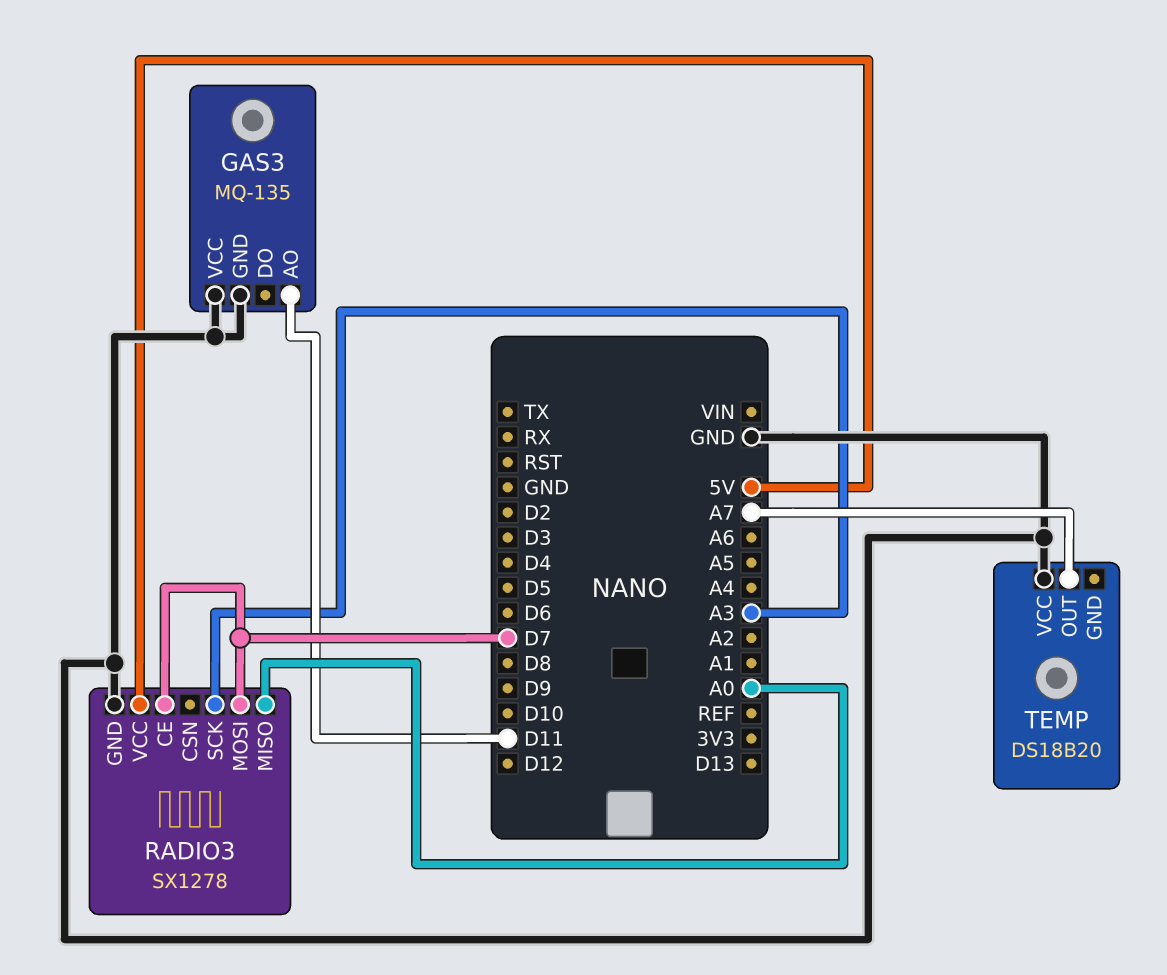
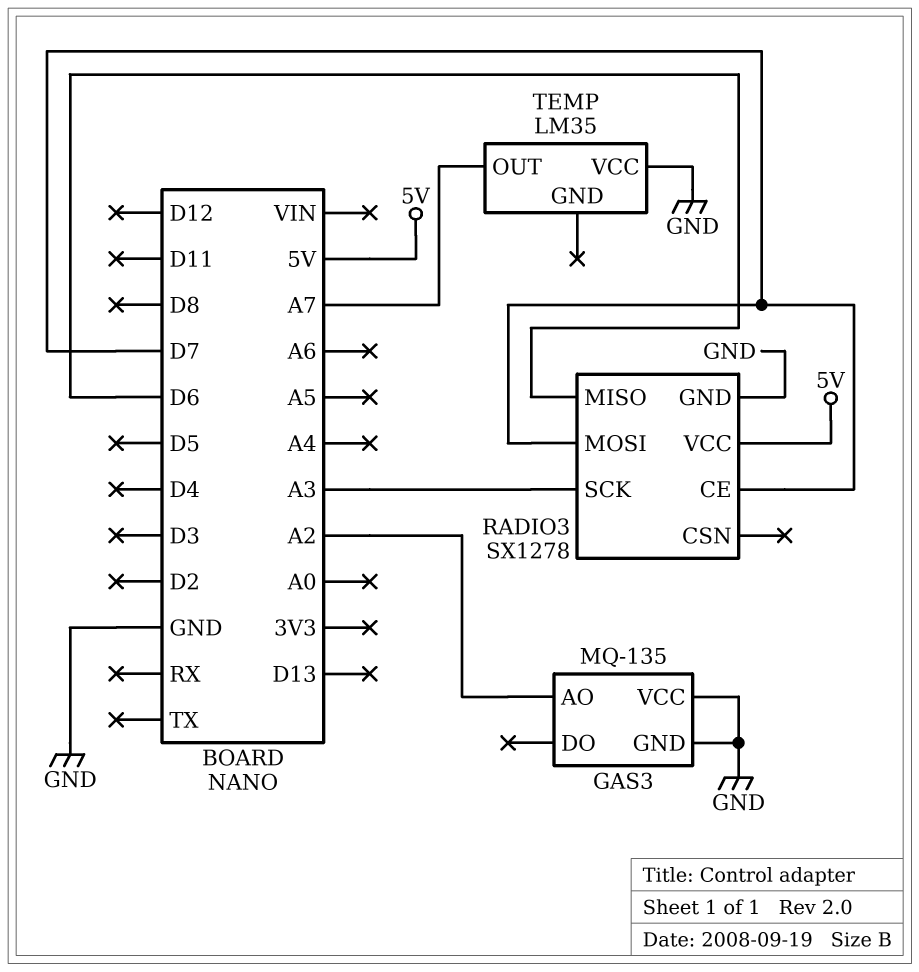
GAS3 pin AO: D11 -> A2
RADIO3 pin MISO: A0 -> D6
TEMP: DS18B20 -> LM35

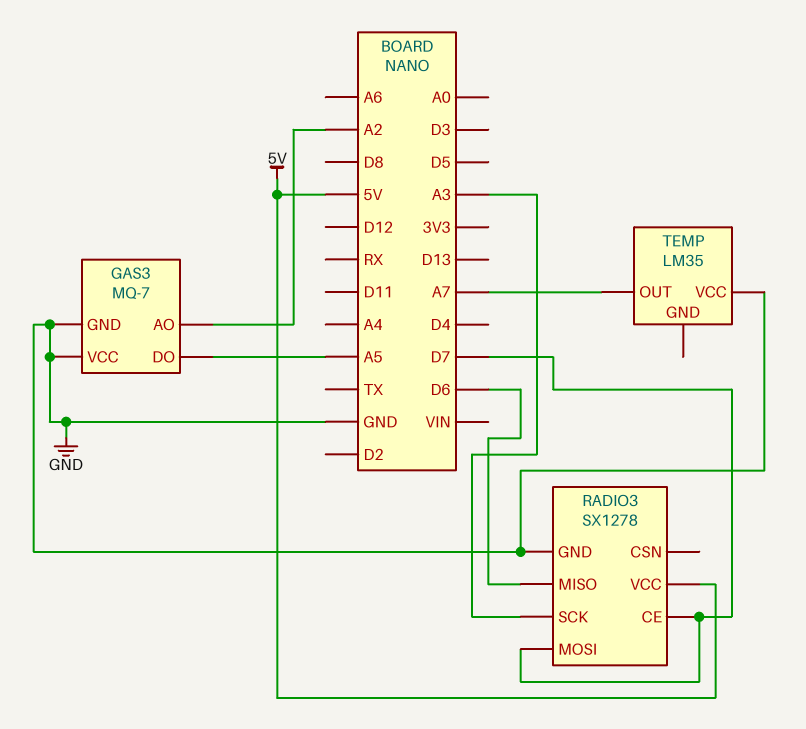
GAS3: MQ-135 -> MQ-7
GAS3 pin DO: none -> A5

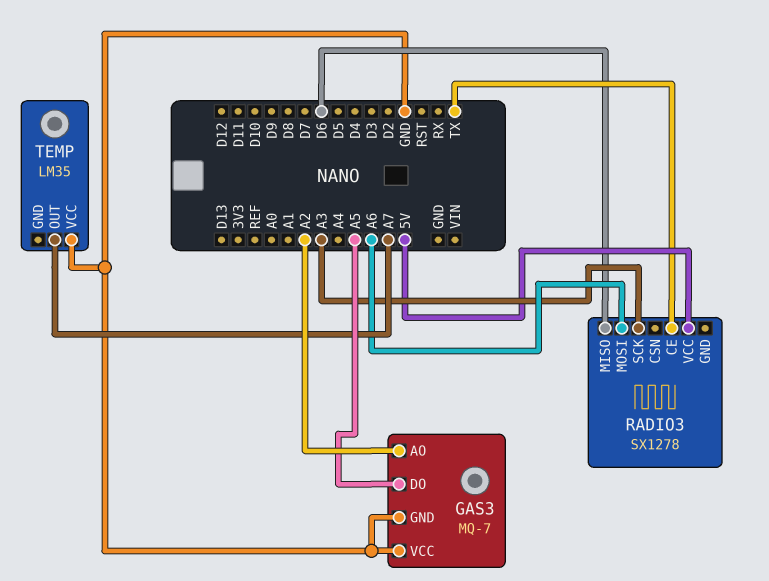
RADIO3 pin CE: D7 -> TX
RADIO3 pin GND: GND -> none
RADIO3 pin MOSI: D7 -> A6

